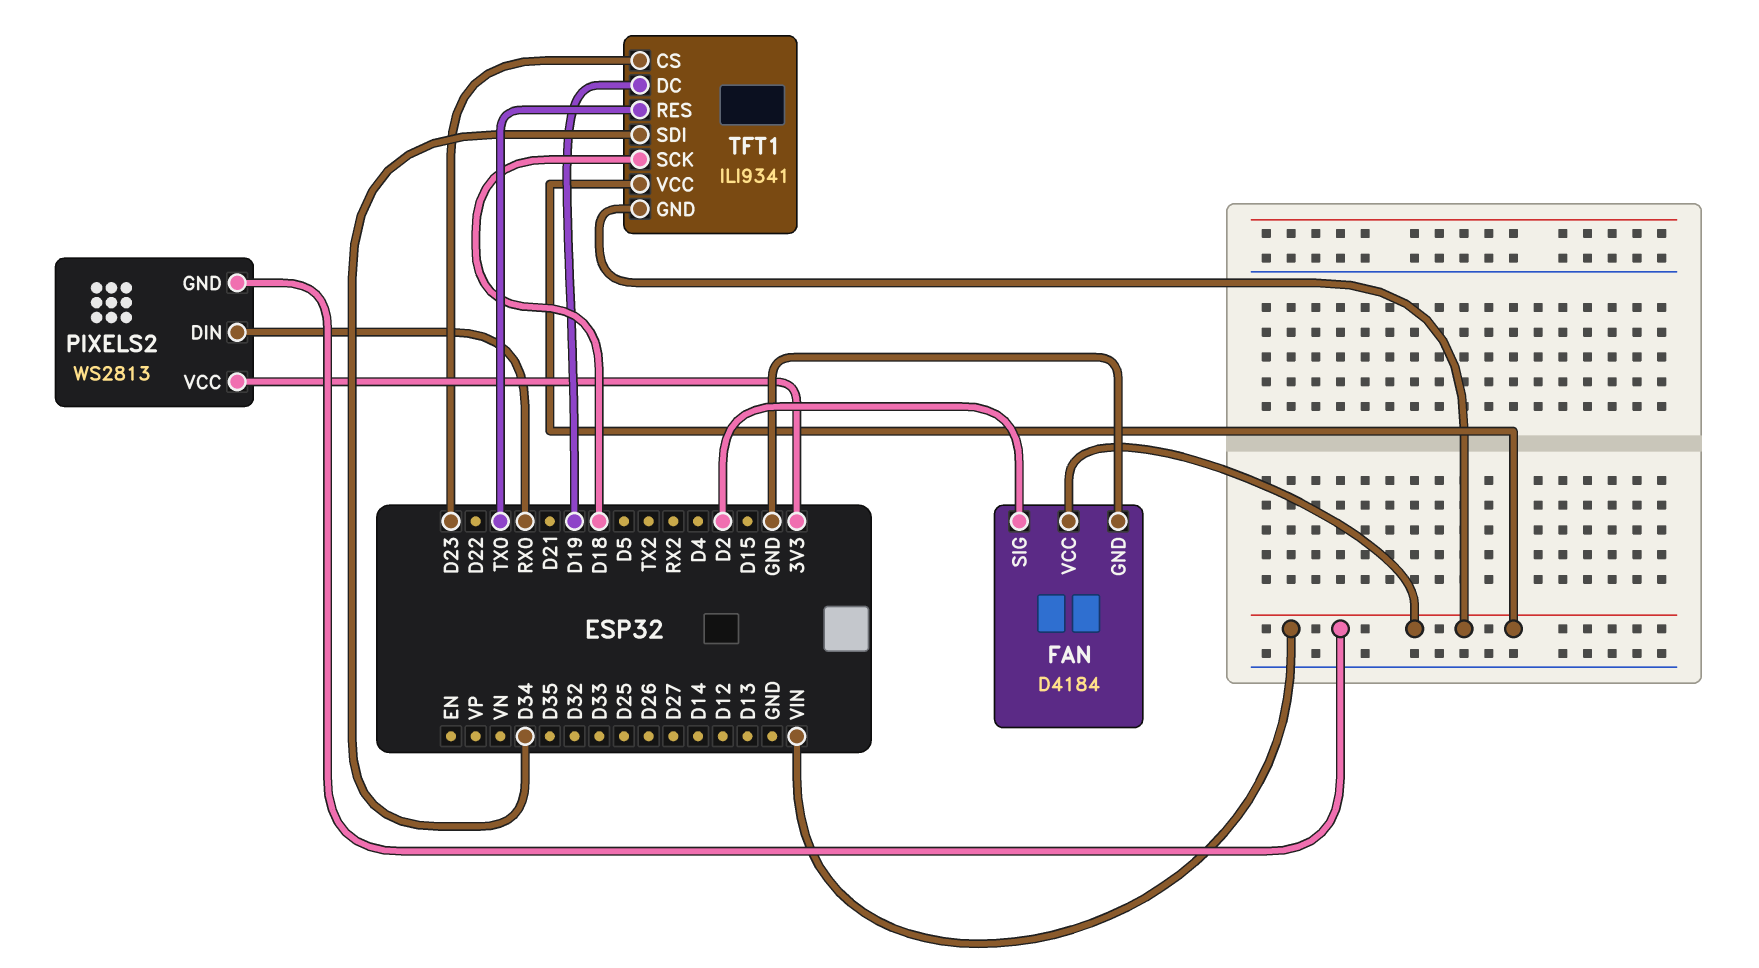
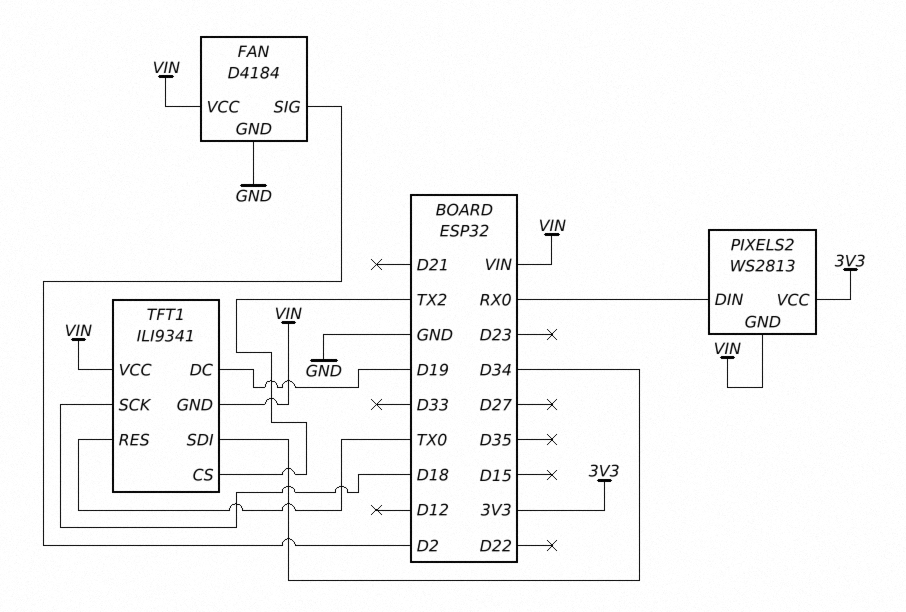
TFT1 pin CS: D23 -> TX2

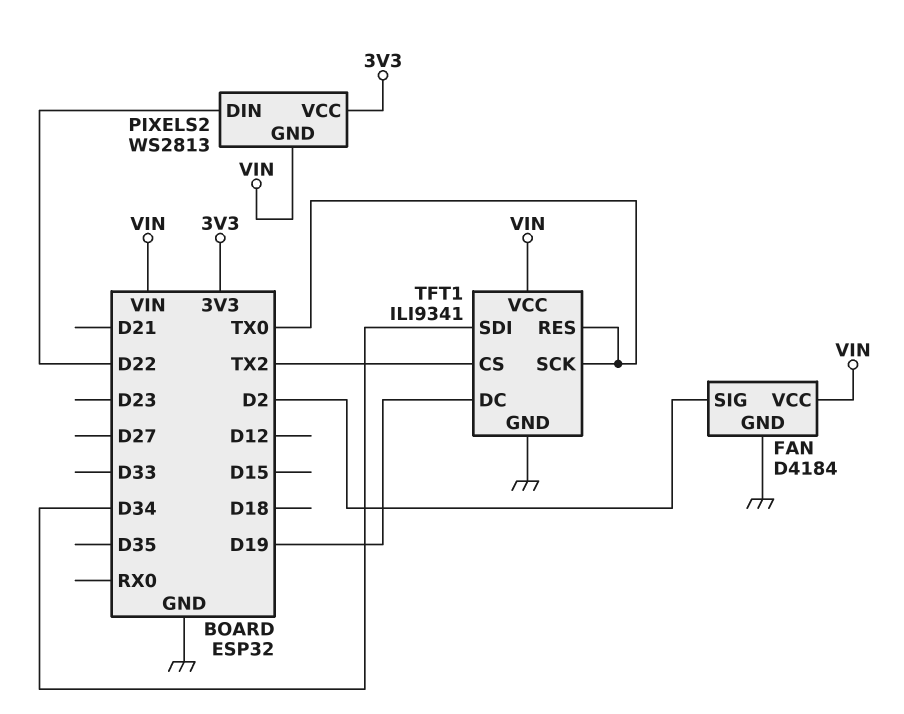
PIXELS2 pin DIN: RX0 -> D22
TFT1 pin GND: VIN -> GND
TFT1 pin SCK: D18 -> TX0

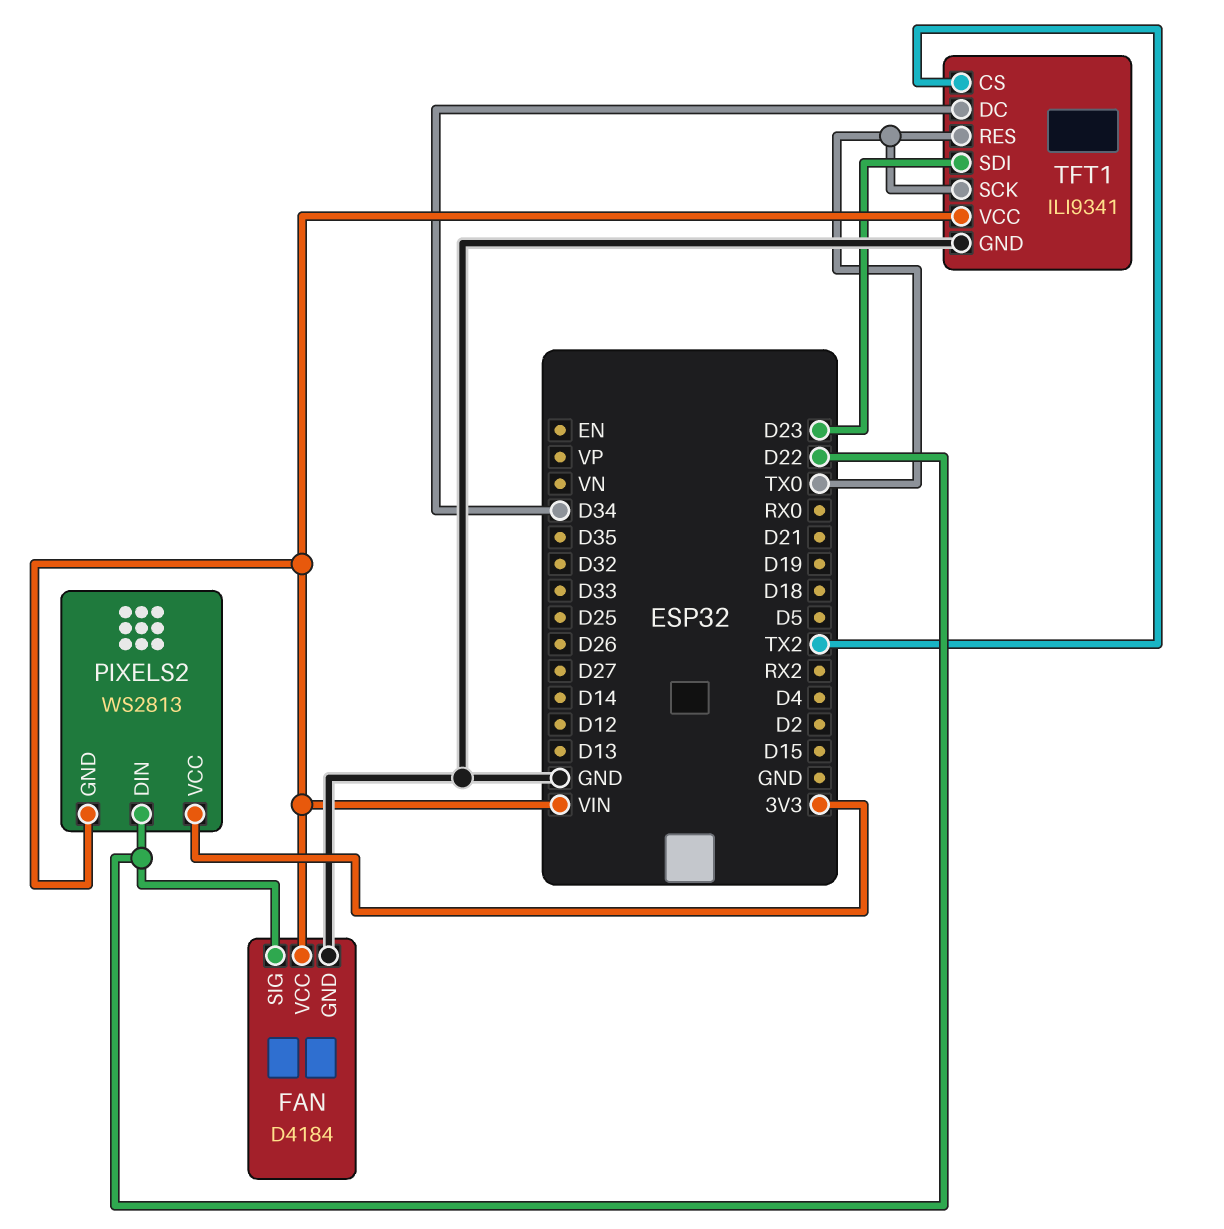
FAN pin SIG: D2 -> D22
TFT1 pin DC: D19 -> D34
TFT1 pin SDI: D34 -> D23

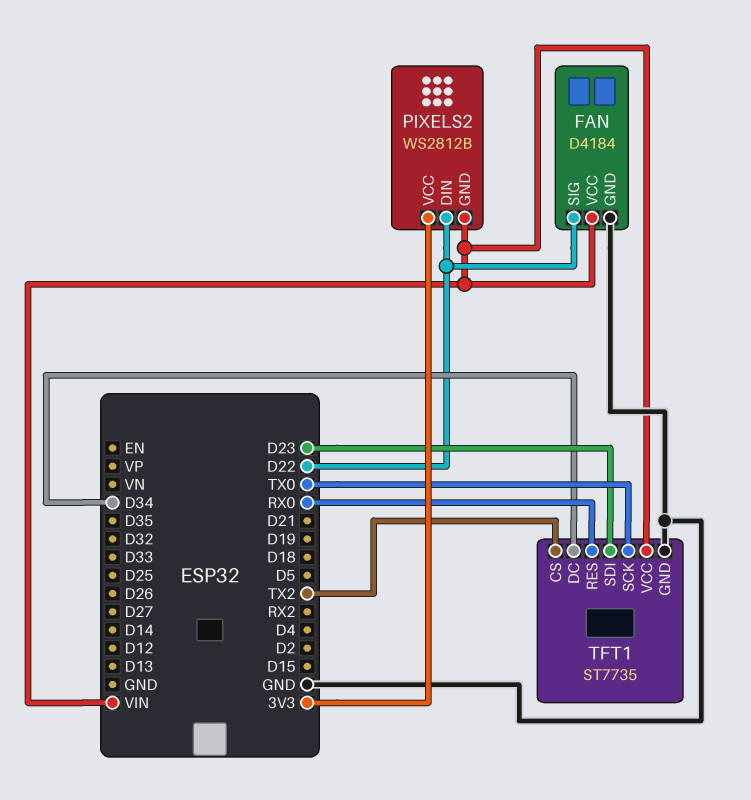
PIXELS2: WS2813 -> WS2812B
TFT1: ILI9341 -> ST7735
TFT1 pin RES: TX0 -> RX0

